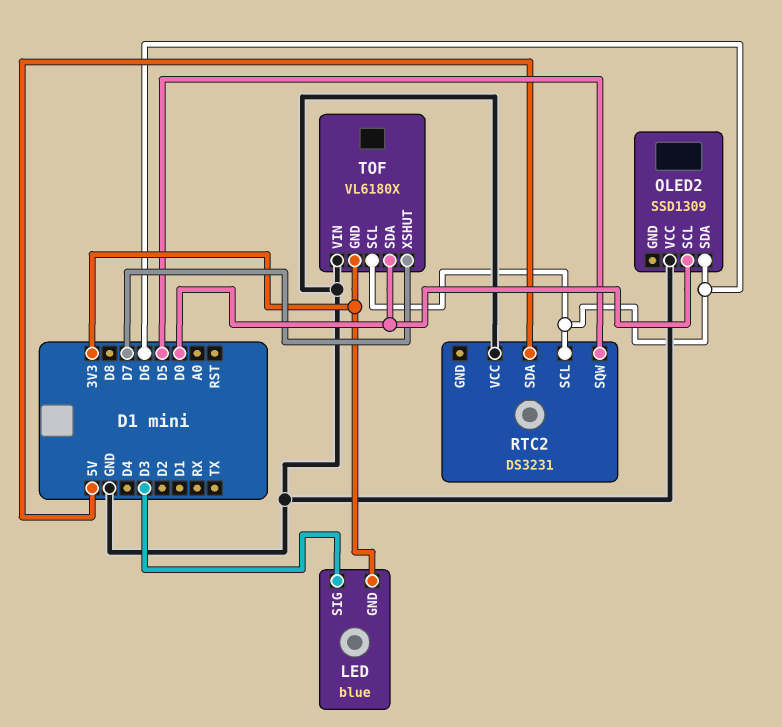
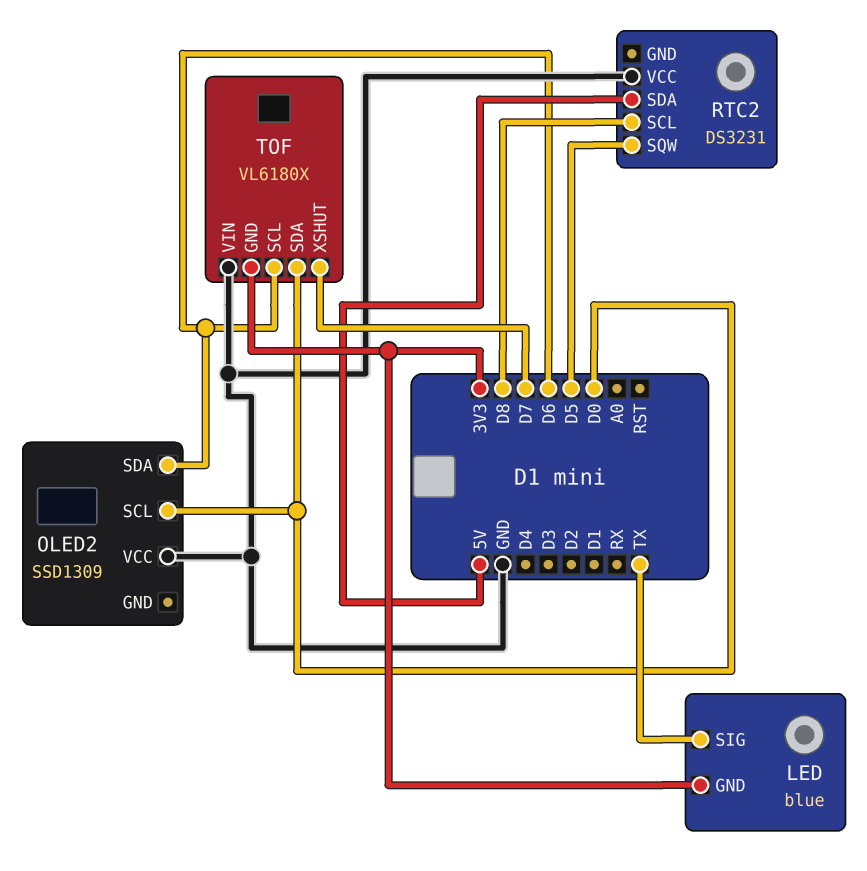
LED pin SIG: D3 -> TX
RTC2 pin SCL: D6 -> D8

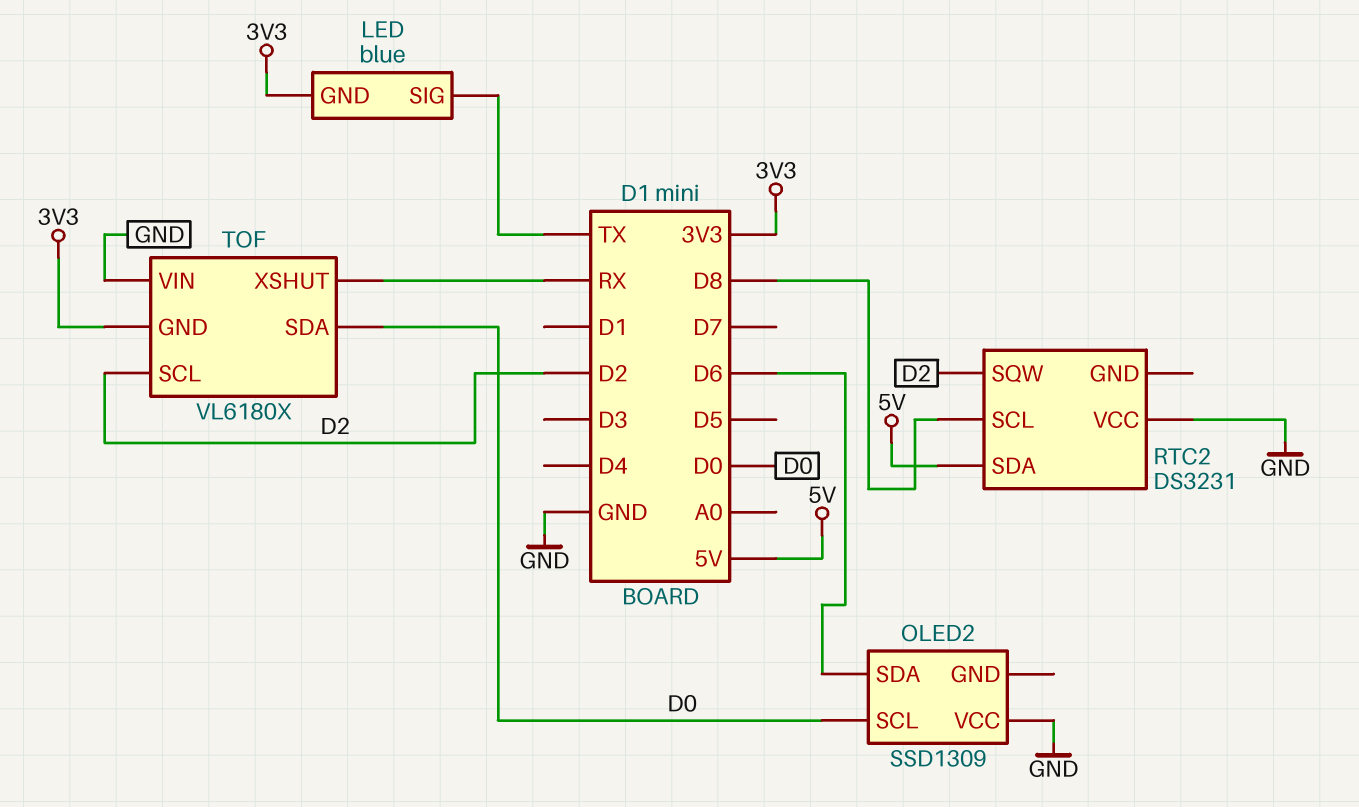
RTC2 pin SQW: D5 -> D2
TOF pin SCL: D6 -> D2
TOF pin XSHUT: D7 -> RX

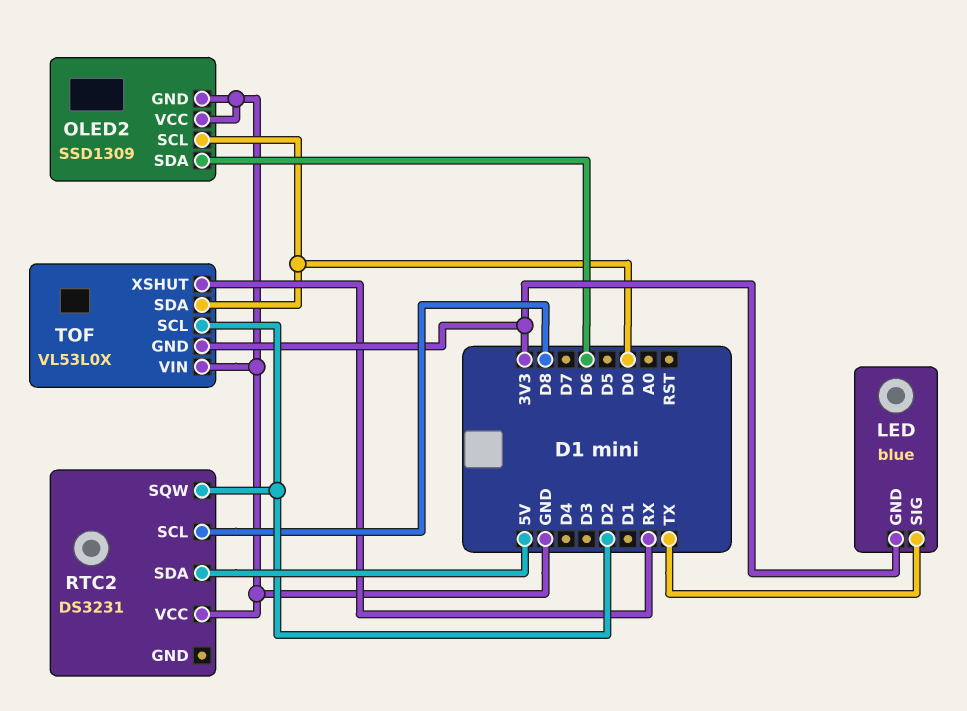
OLED2 pin GND: none -> GND
TOF: VL6180X -> VL53L0X

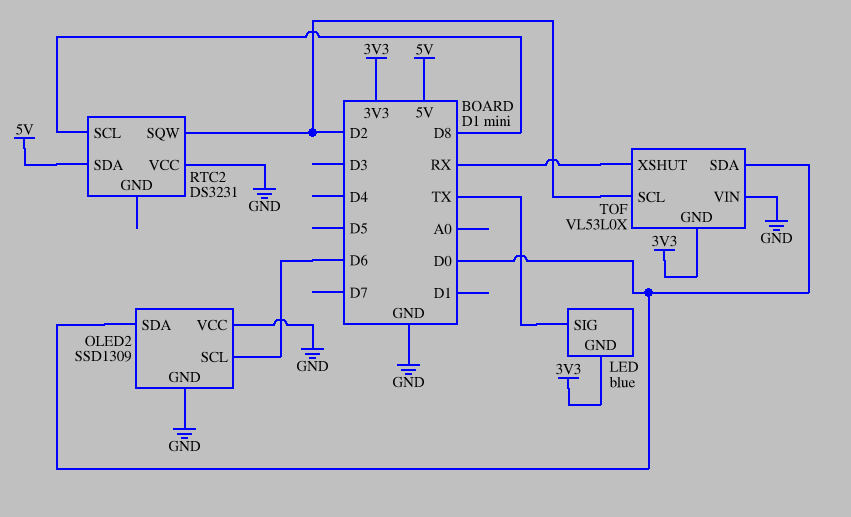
OLED2 pin SCL: D0 -> D6
OLED2 pin SDA: D6 -> D0

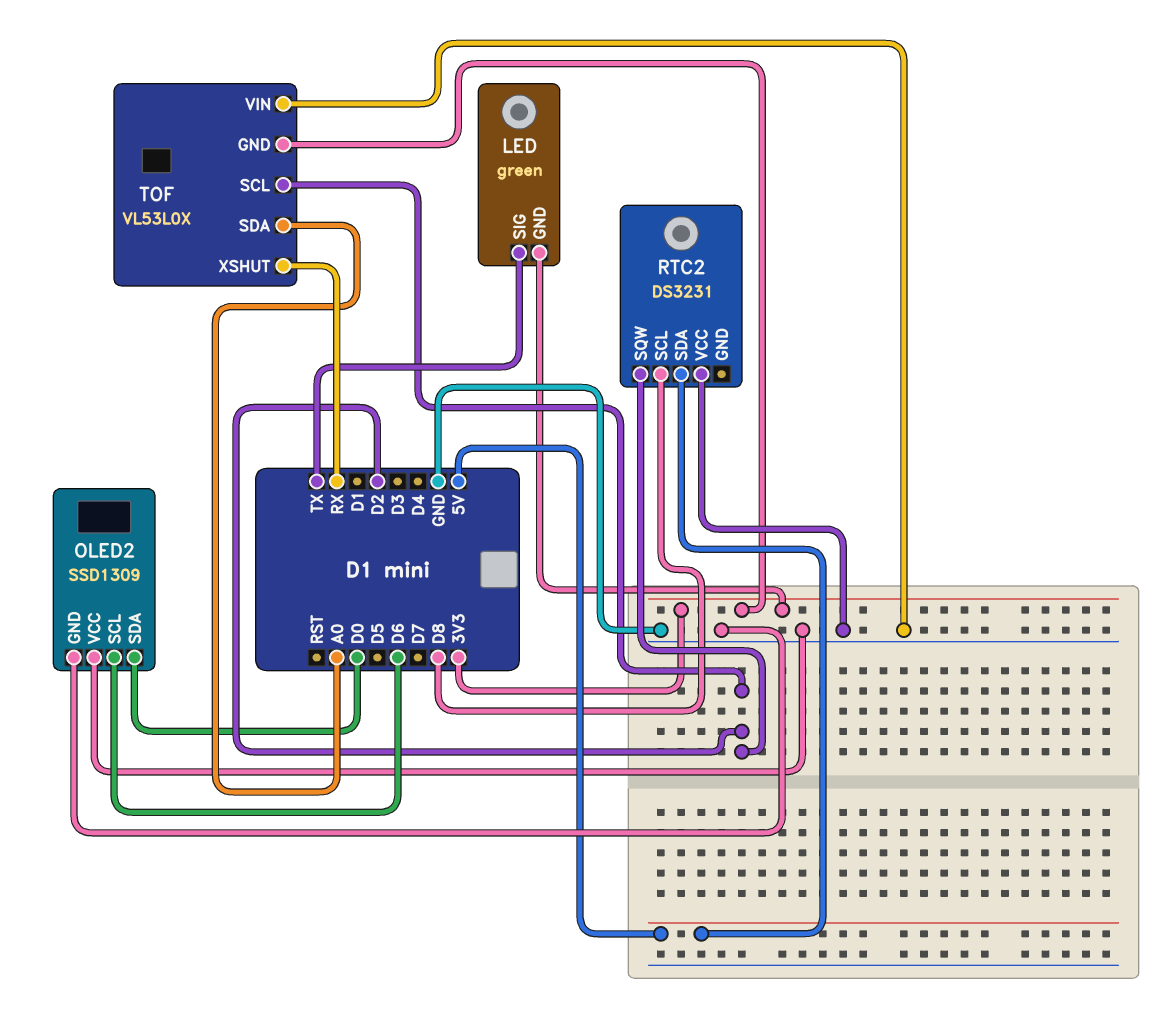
LED: blue -> green
TOF pin SDA: D0 -> A0

